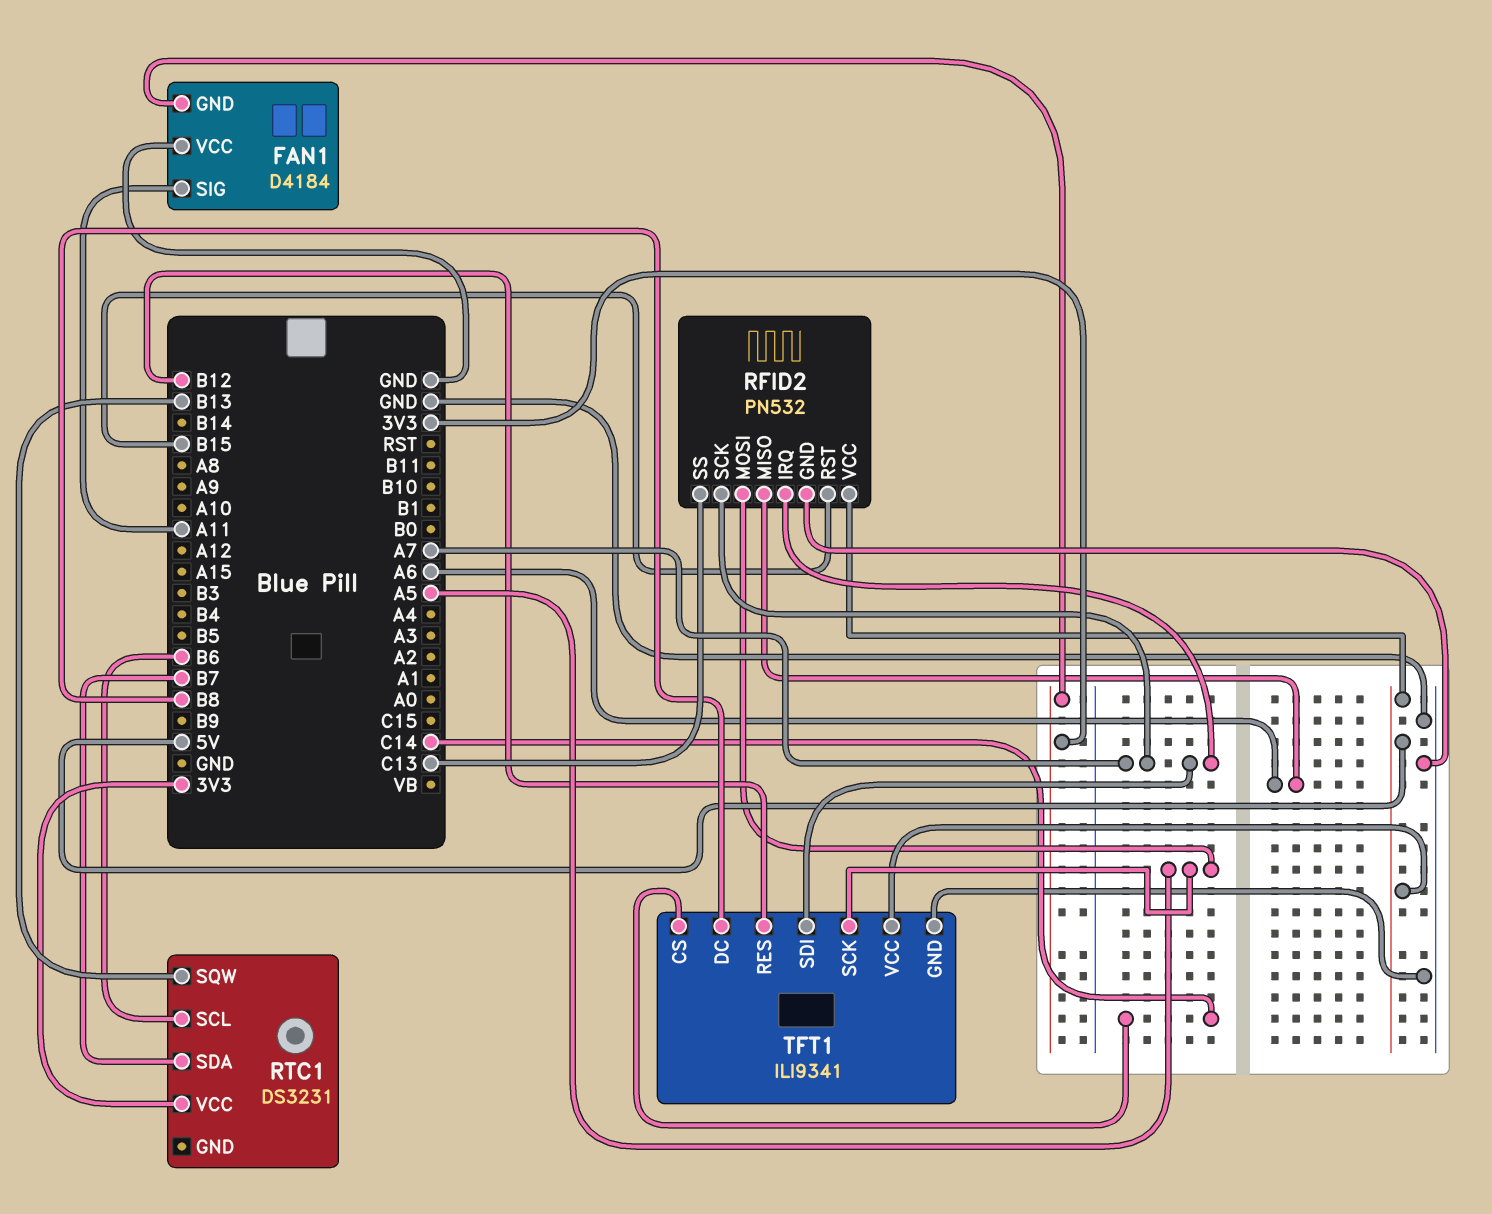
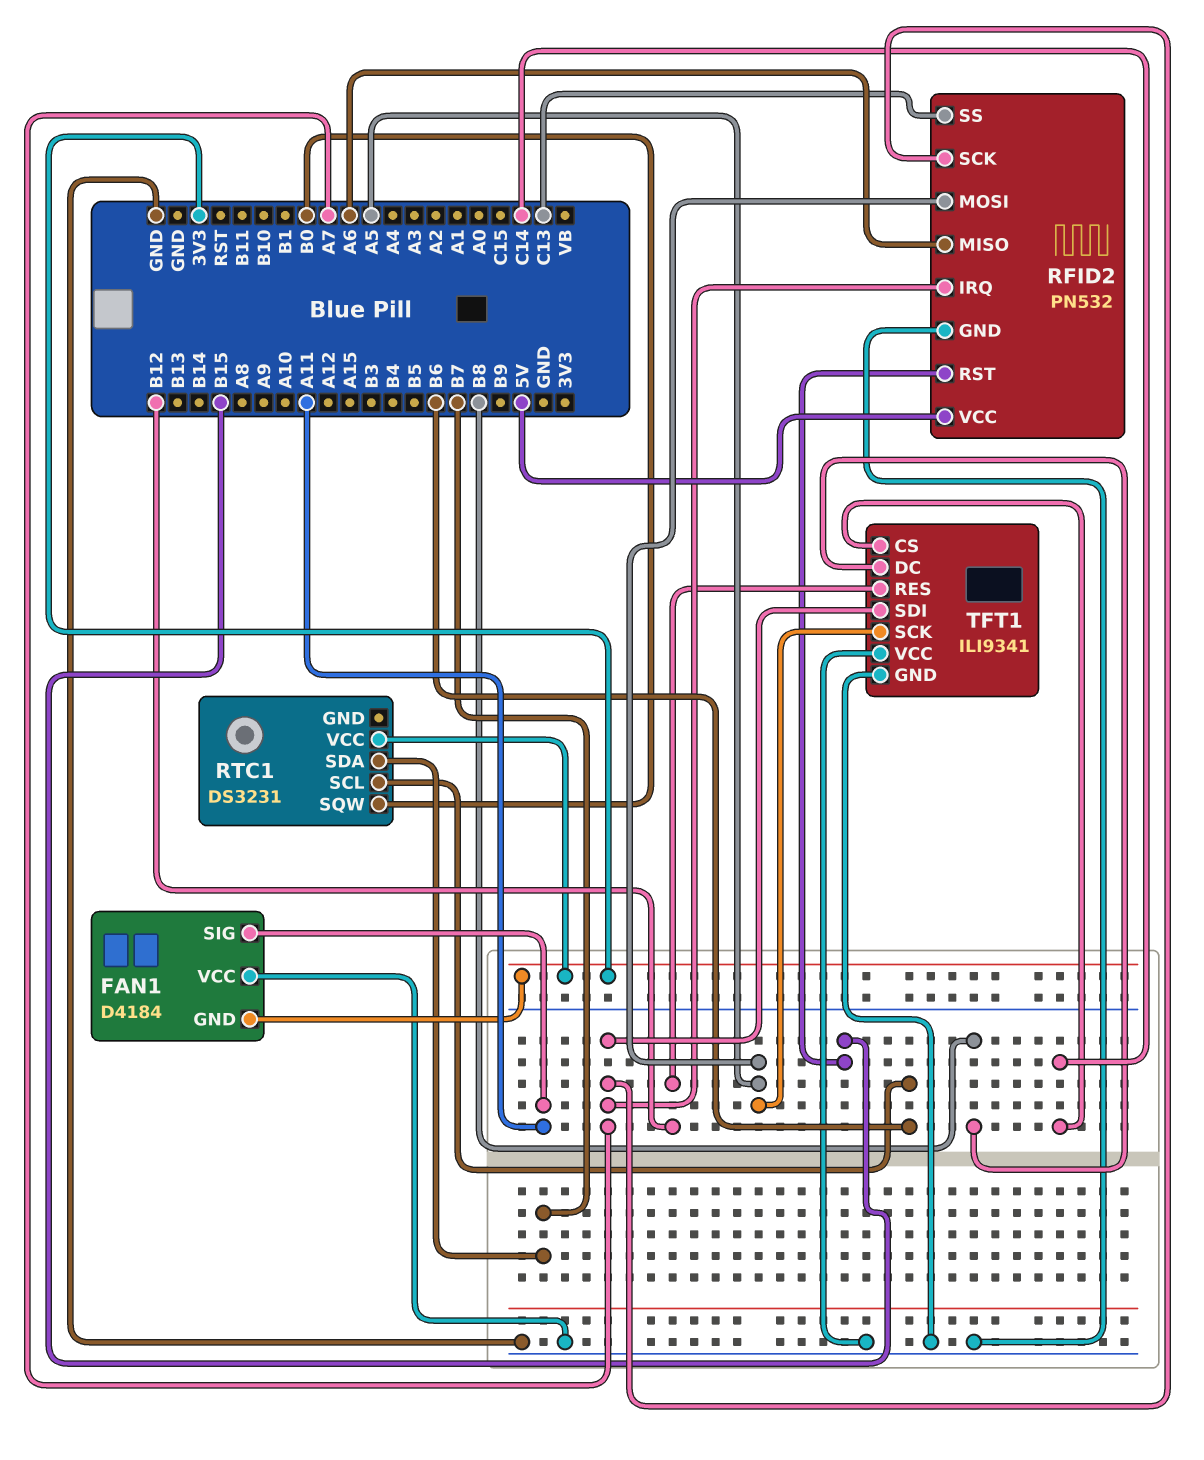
RTC1 pin SQW: B13 -> B0
TFT1 pin VCC: 5V -> GND

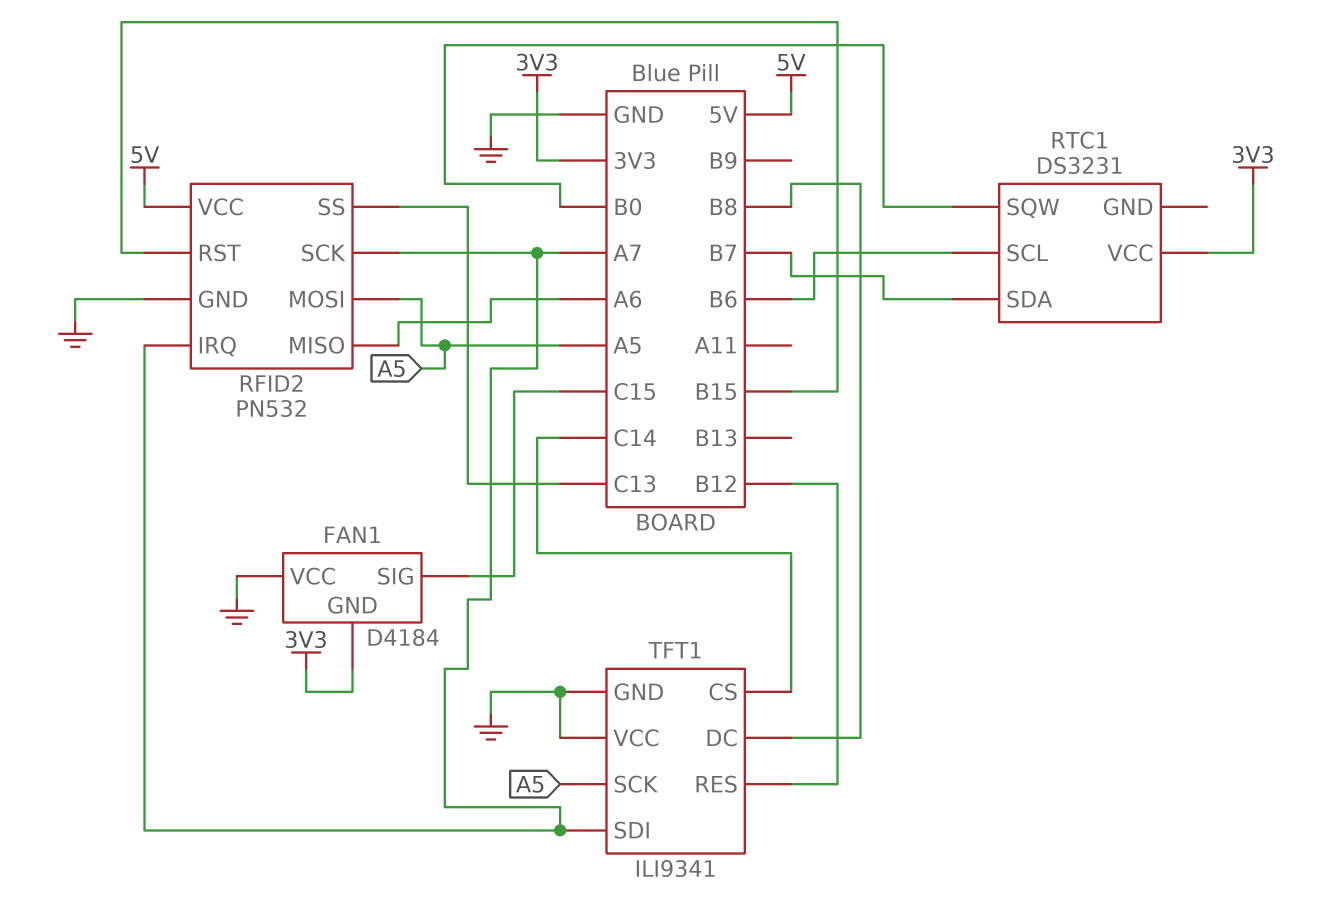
FAN1 pin SIG: A11 -> C15

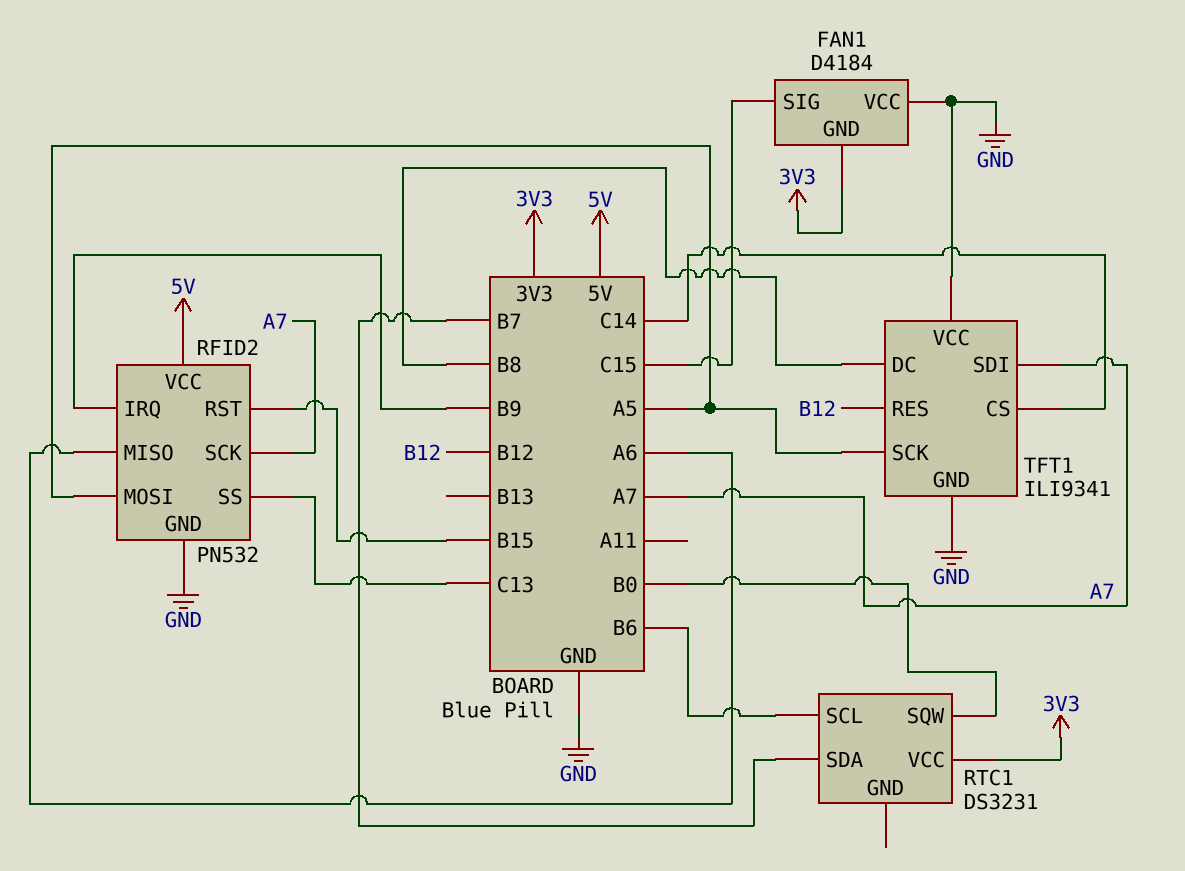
RFID2 pin IRQ: A7 -> B9

